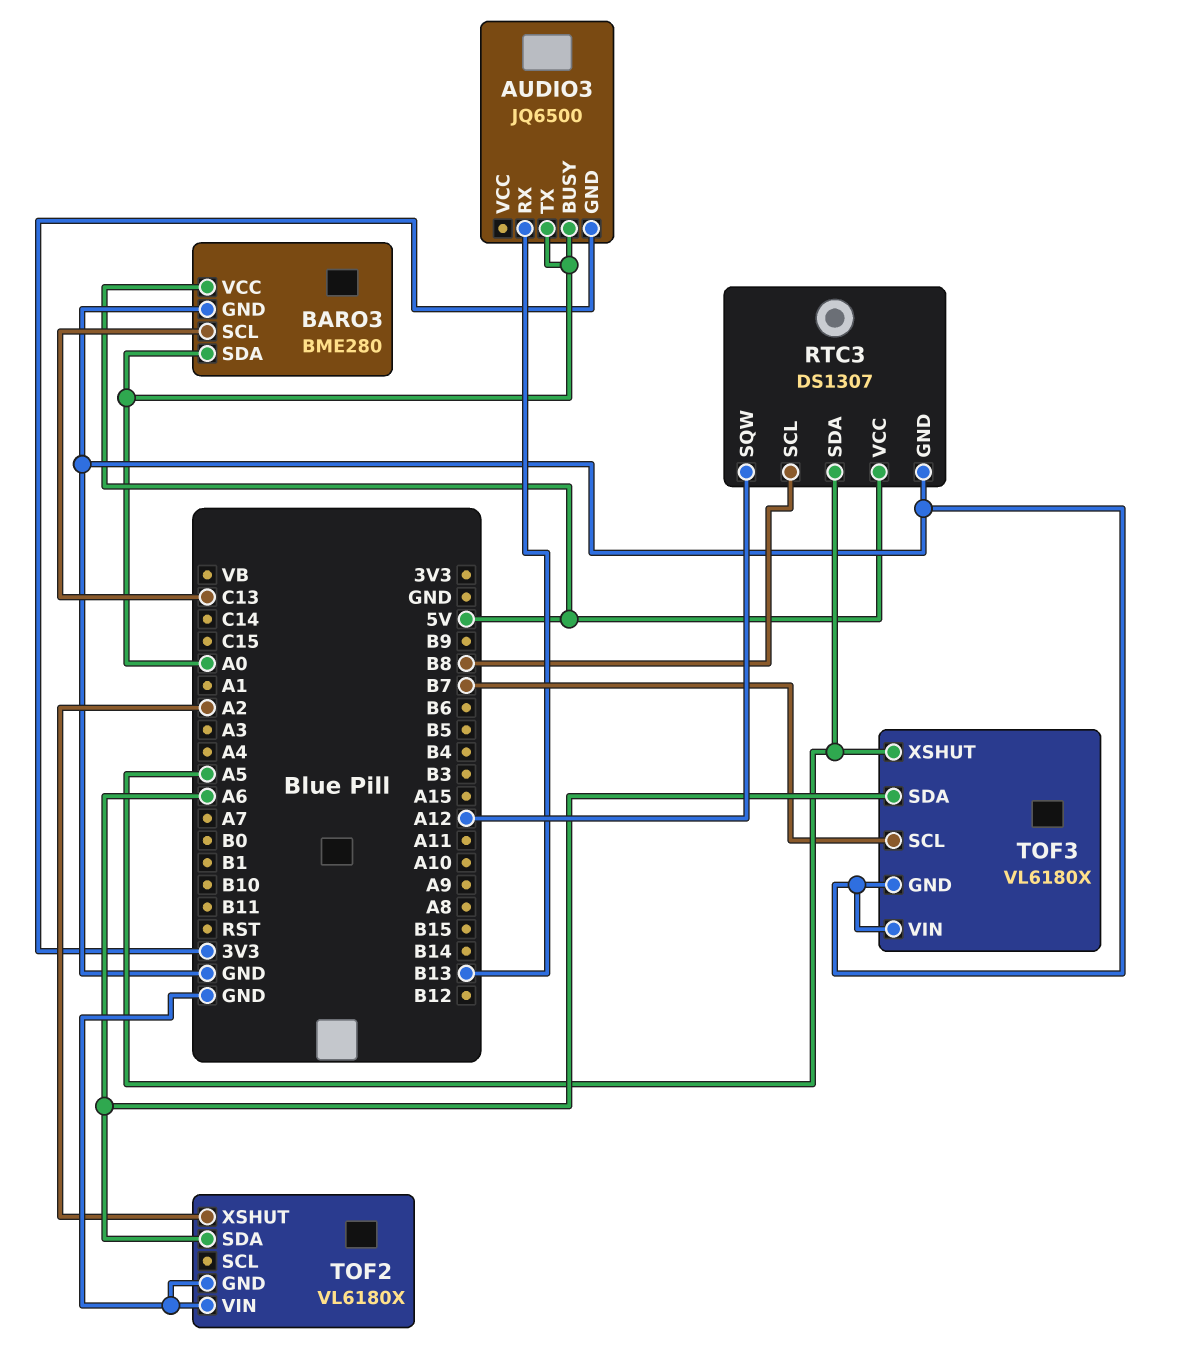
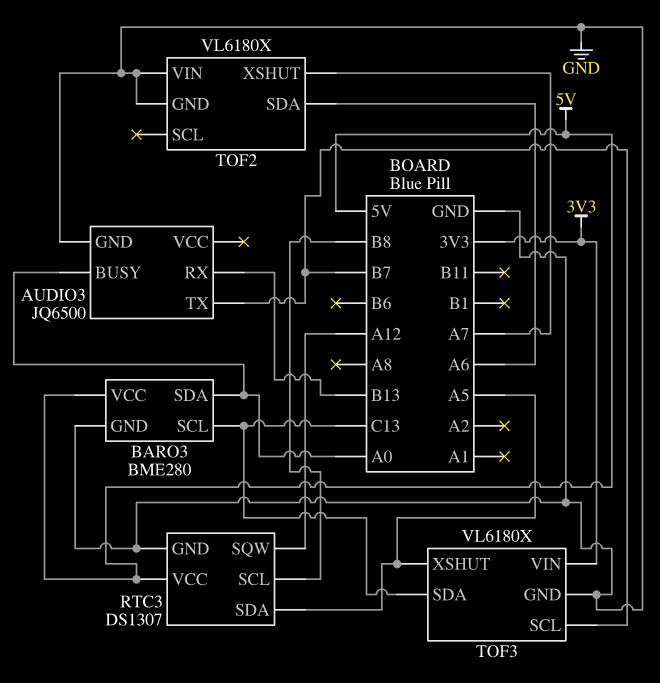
AUDIO3 pin GND: 3V3 -> GND
AUDIO3 pin TX: A0 -> B7
TOF2 pin XSHUT: A2 -> A7
TOF3 pin SDA: A6 -> C13
TOF3 pin VIN: GND -> 3V3

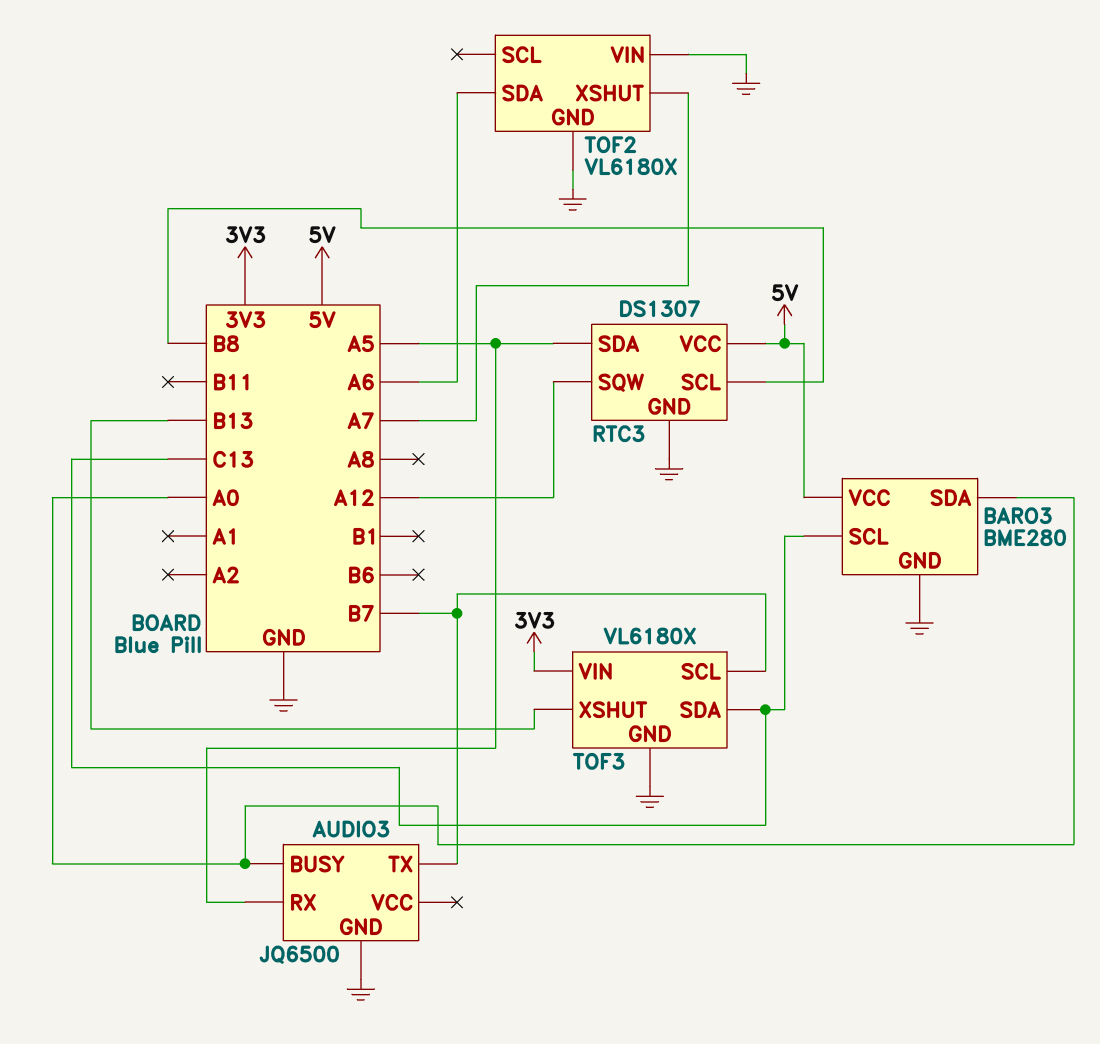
AUDIO3 pin RX: B13 -> A5
TOF3 pin XSHUT: A5 -> B13

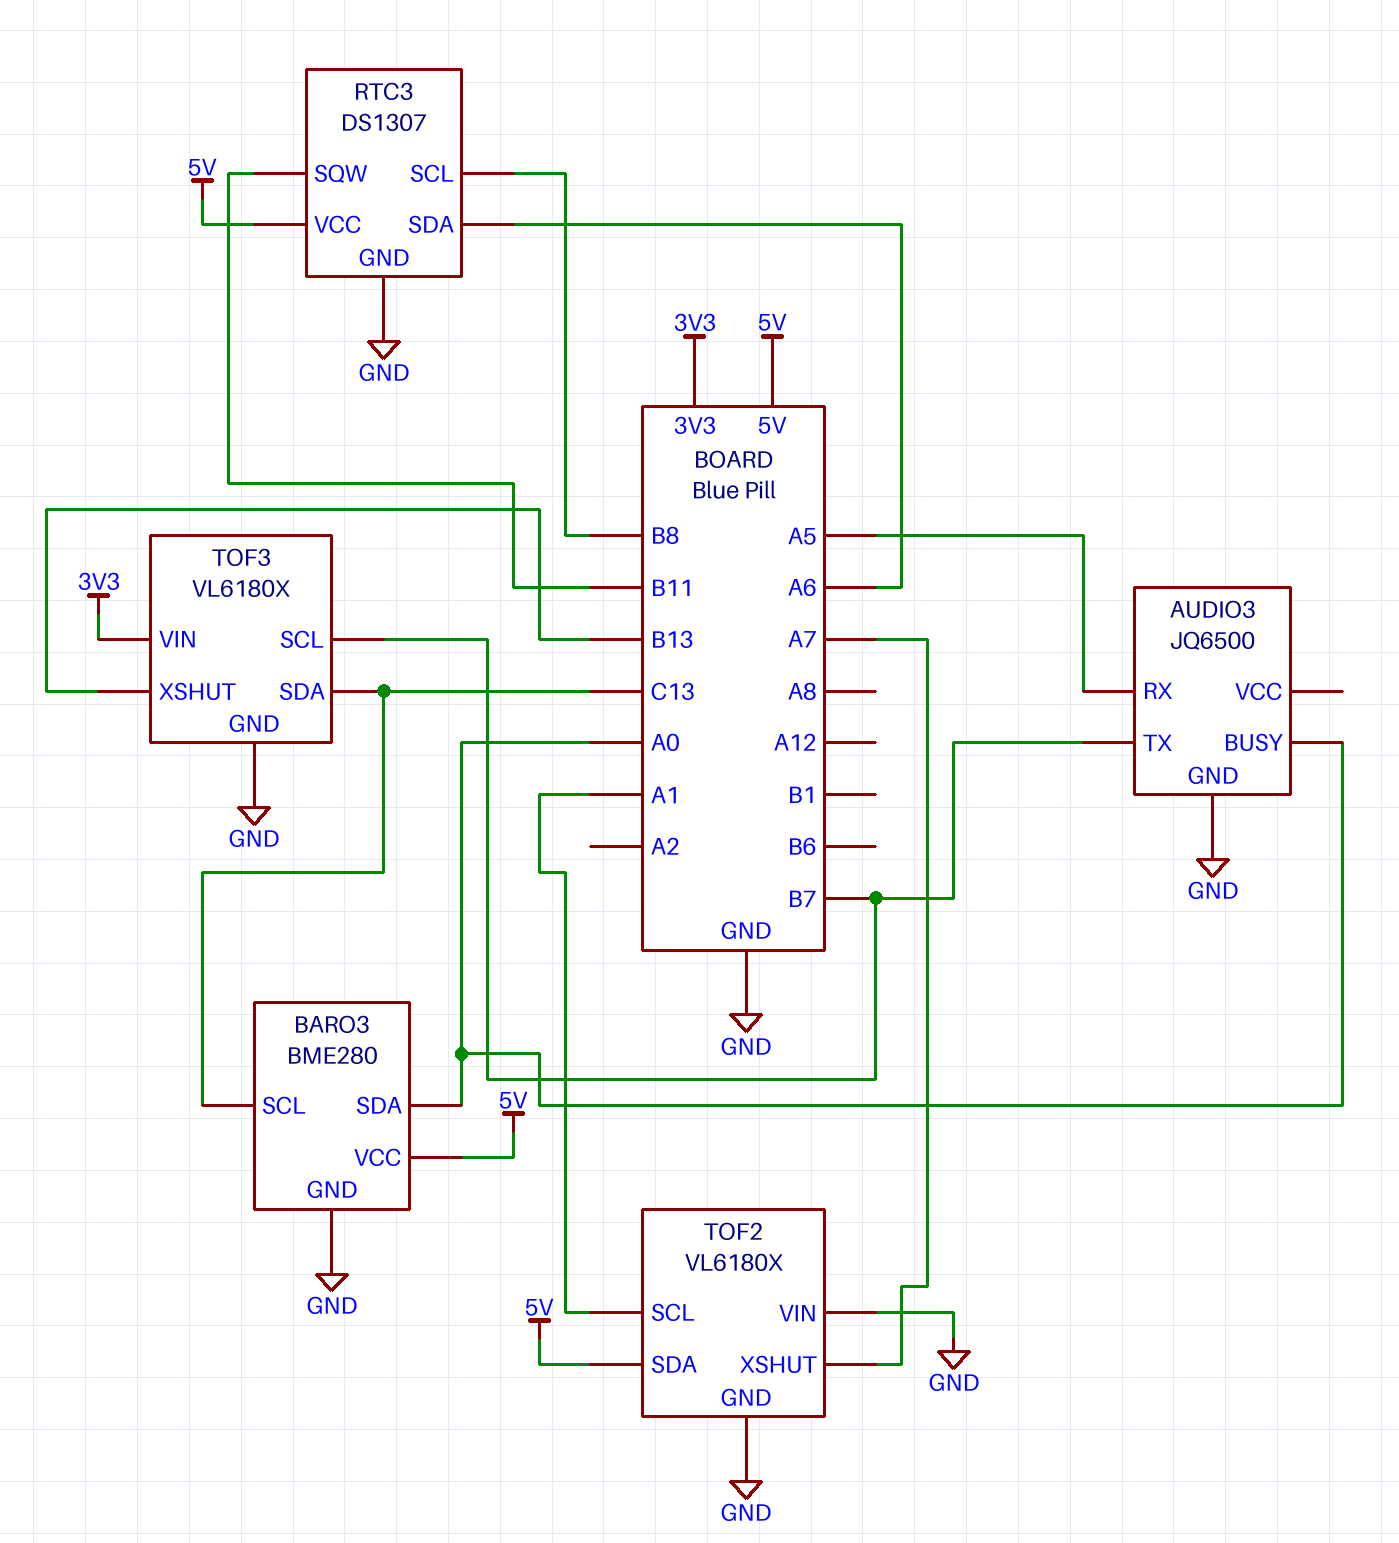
RTC3 pin SDA: A5 -> A6
RTC3 pin SQW: A12 -> B11
TOF2 pin SCL: none -> A1
TOF2 pin SDA: A6 -> 5V

